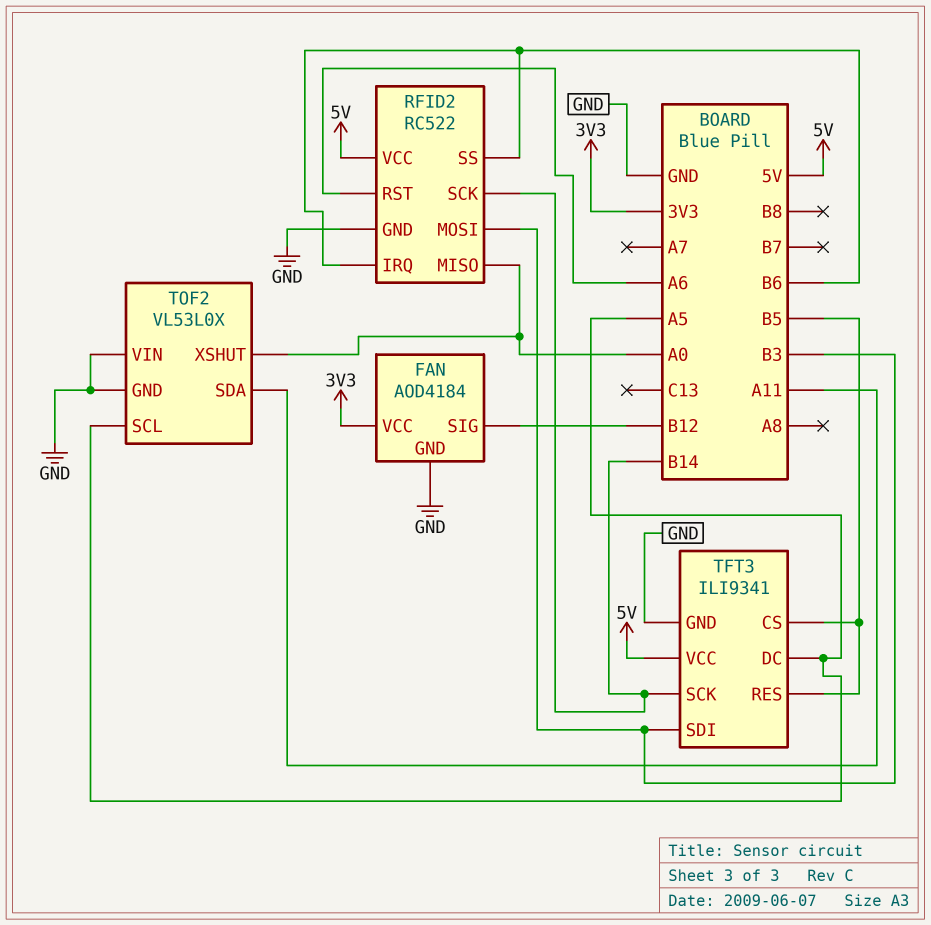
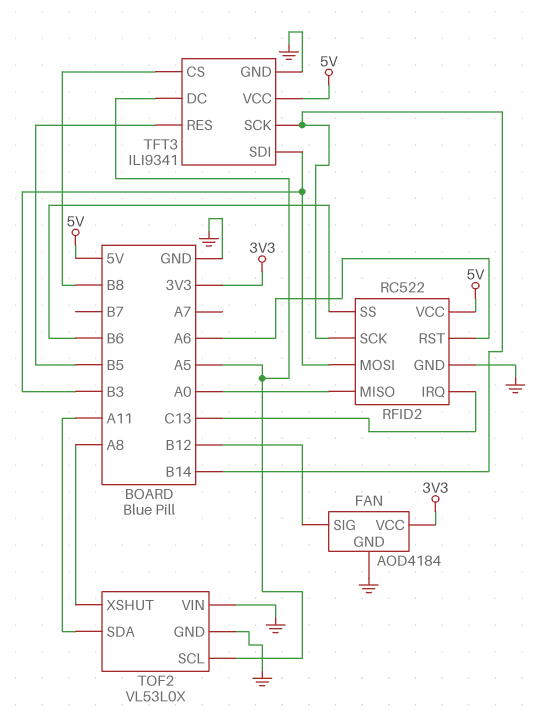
RFID2 pin IRQ: B6 -> C13
TFT3 pin CS: B5 -> B8
TOF2 pin XSHUT: A0 -> A8

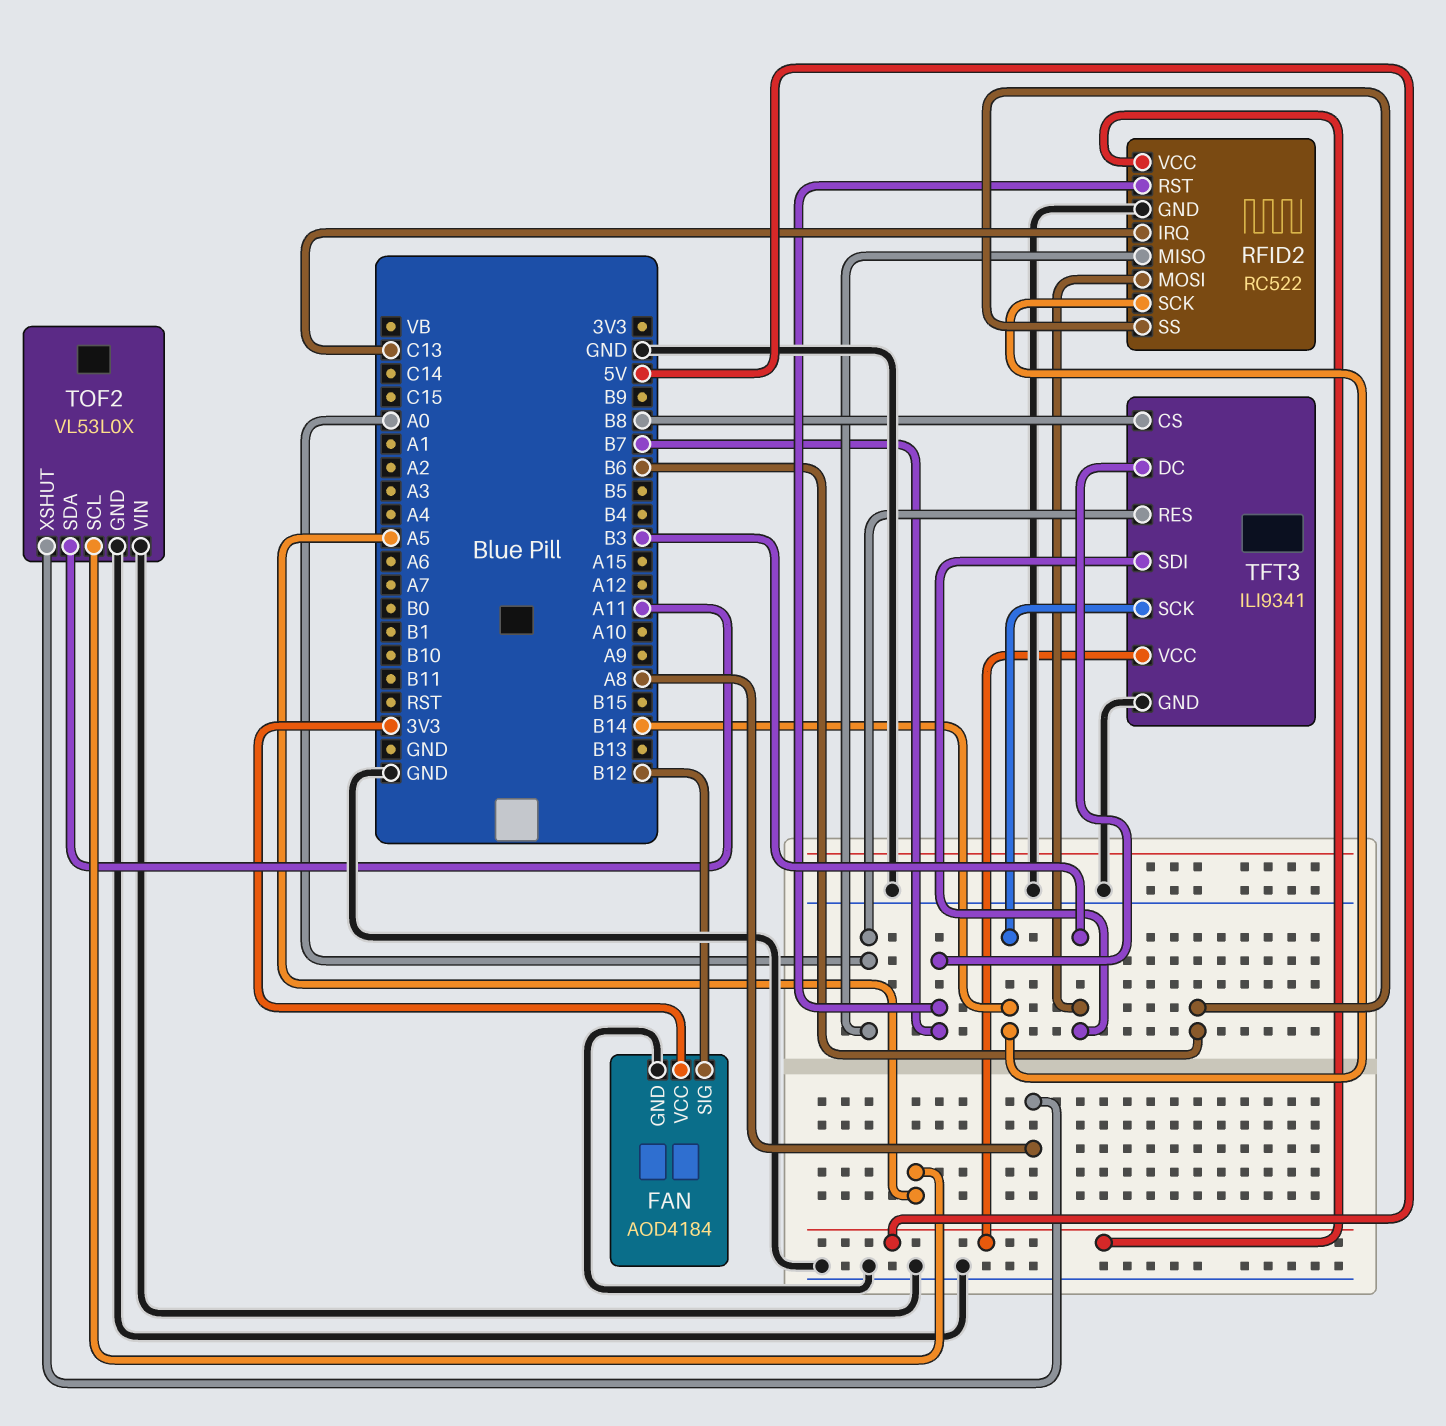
RFID2 pin RST: A6 -> B7
TFT3 pin DC: A5 -> B7
TFT3 pin RES: B5 -> A0

